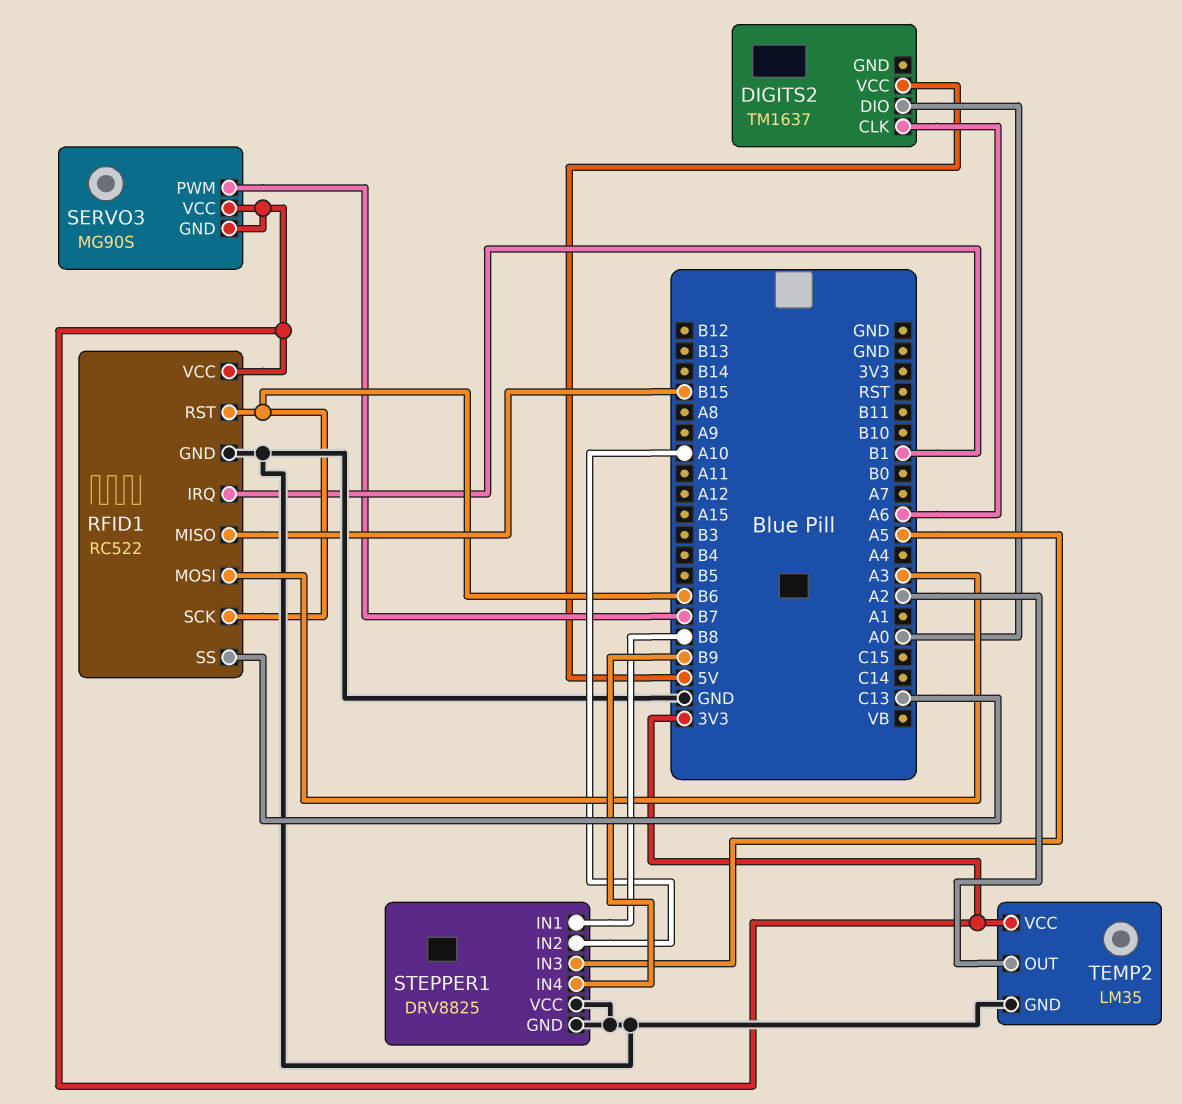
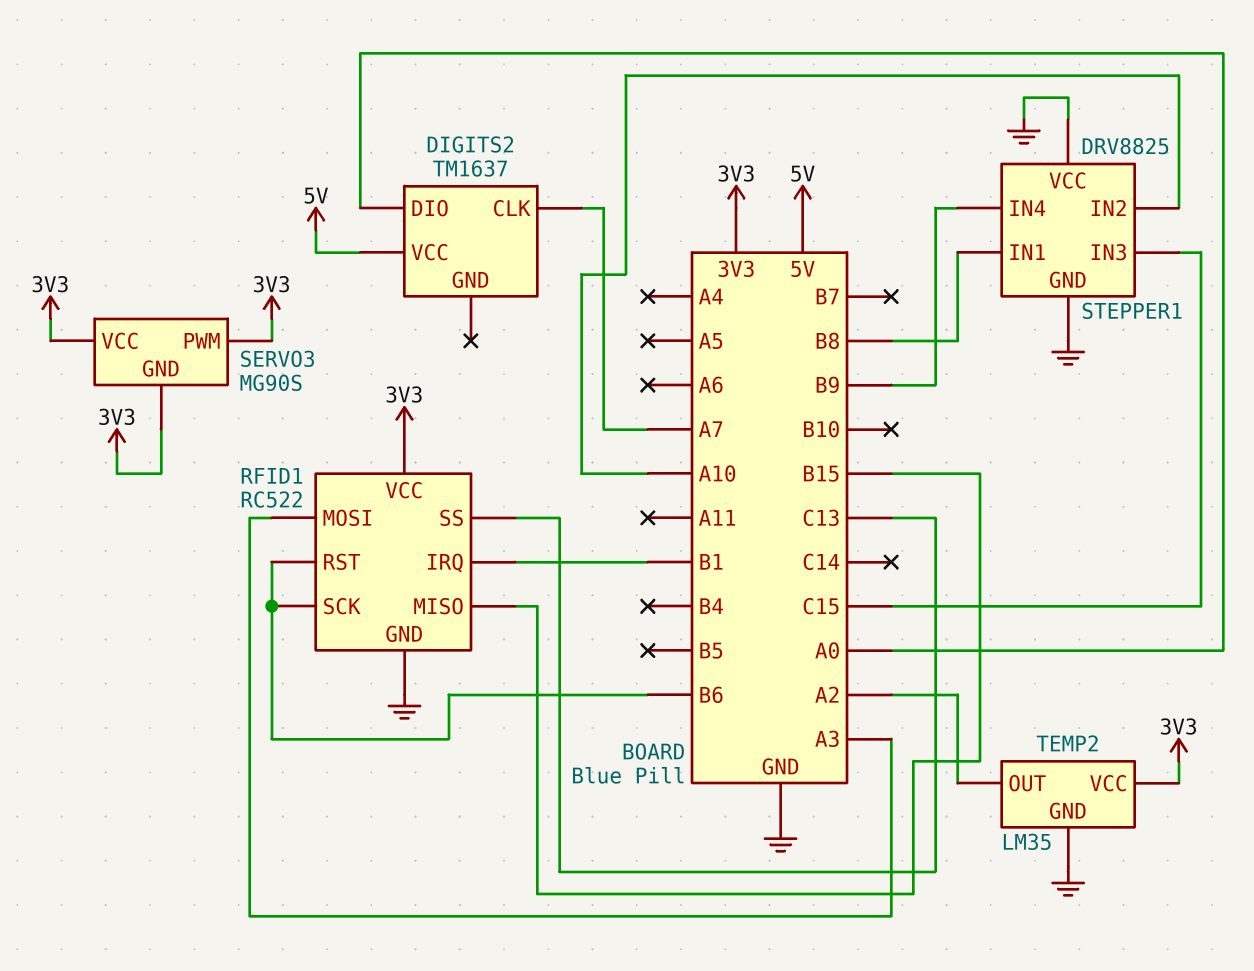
DIGITS2 pin CLK: A6 -> A7
SERVO3 pin PWM: B7 -> 3V3
STEPPER1 pin IN3: A5 -> C15

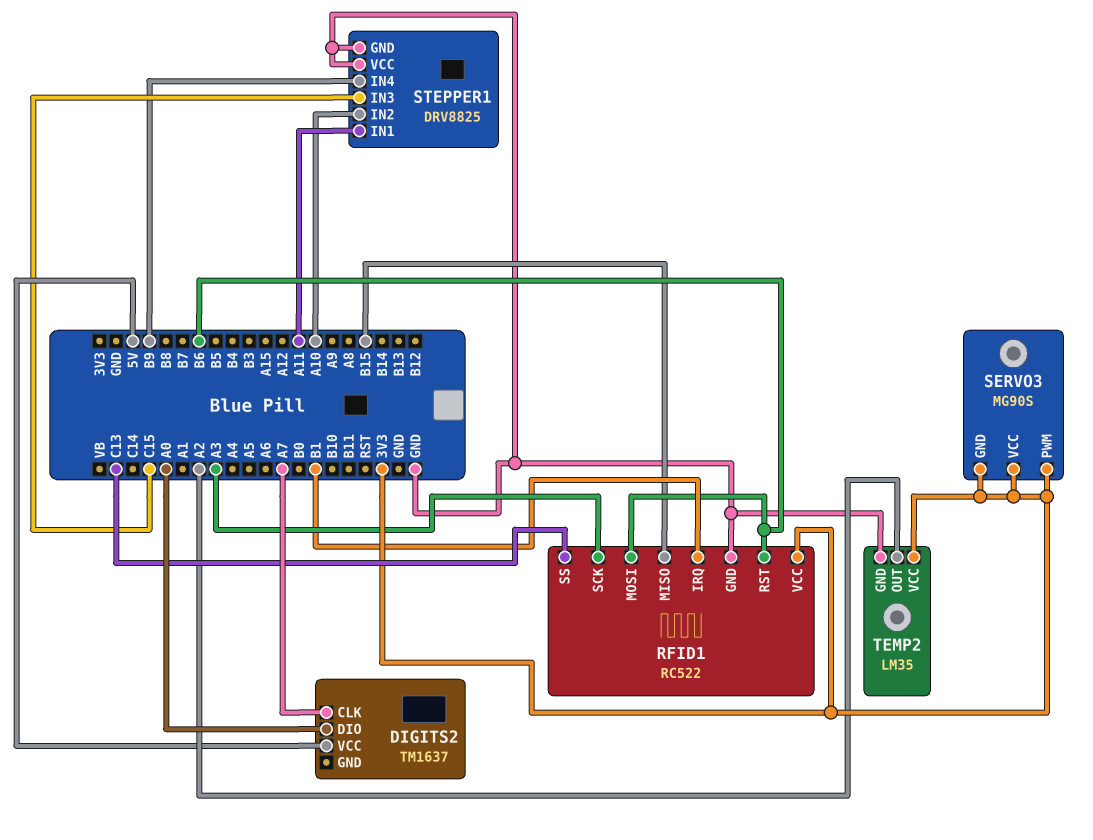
RFID1 pin MOSI: A3 -> B6
RFID1 pin SCK: B6 -> A3
STEPPER1 pin IN1: B8 -> A11

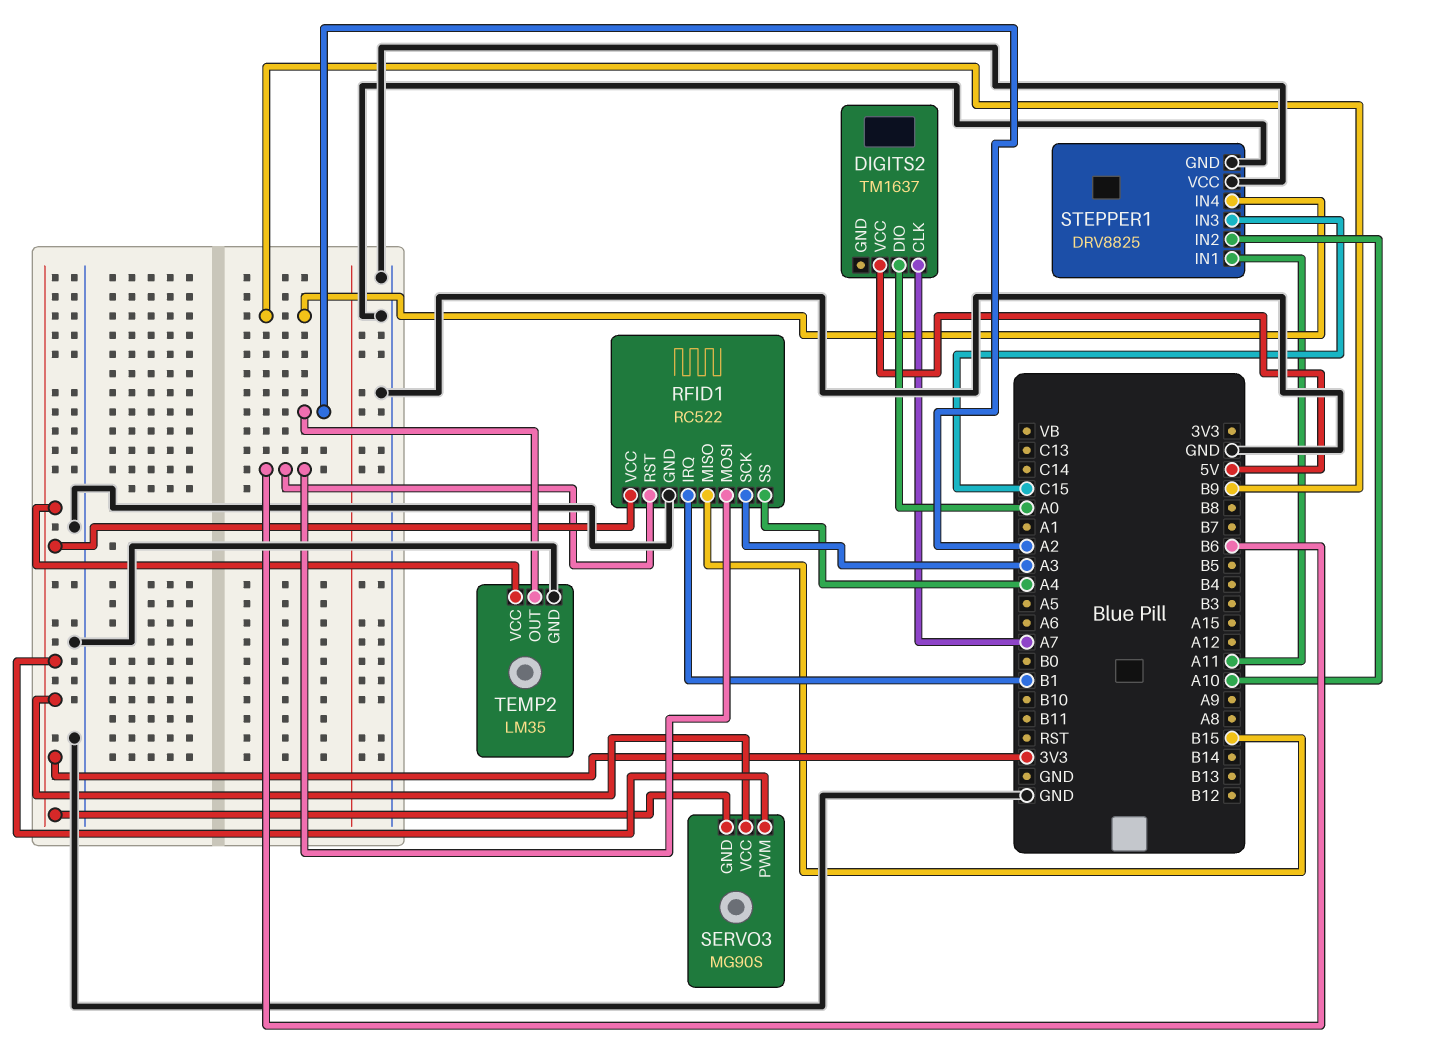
RFID1 pin SS: C13 -> A4

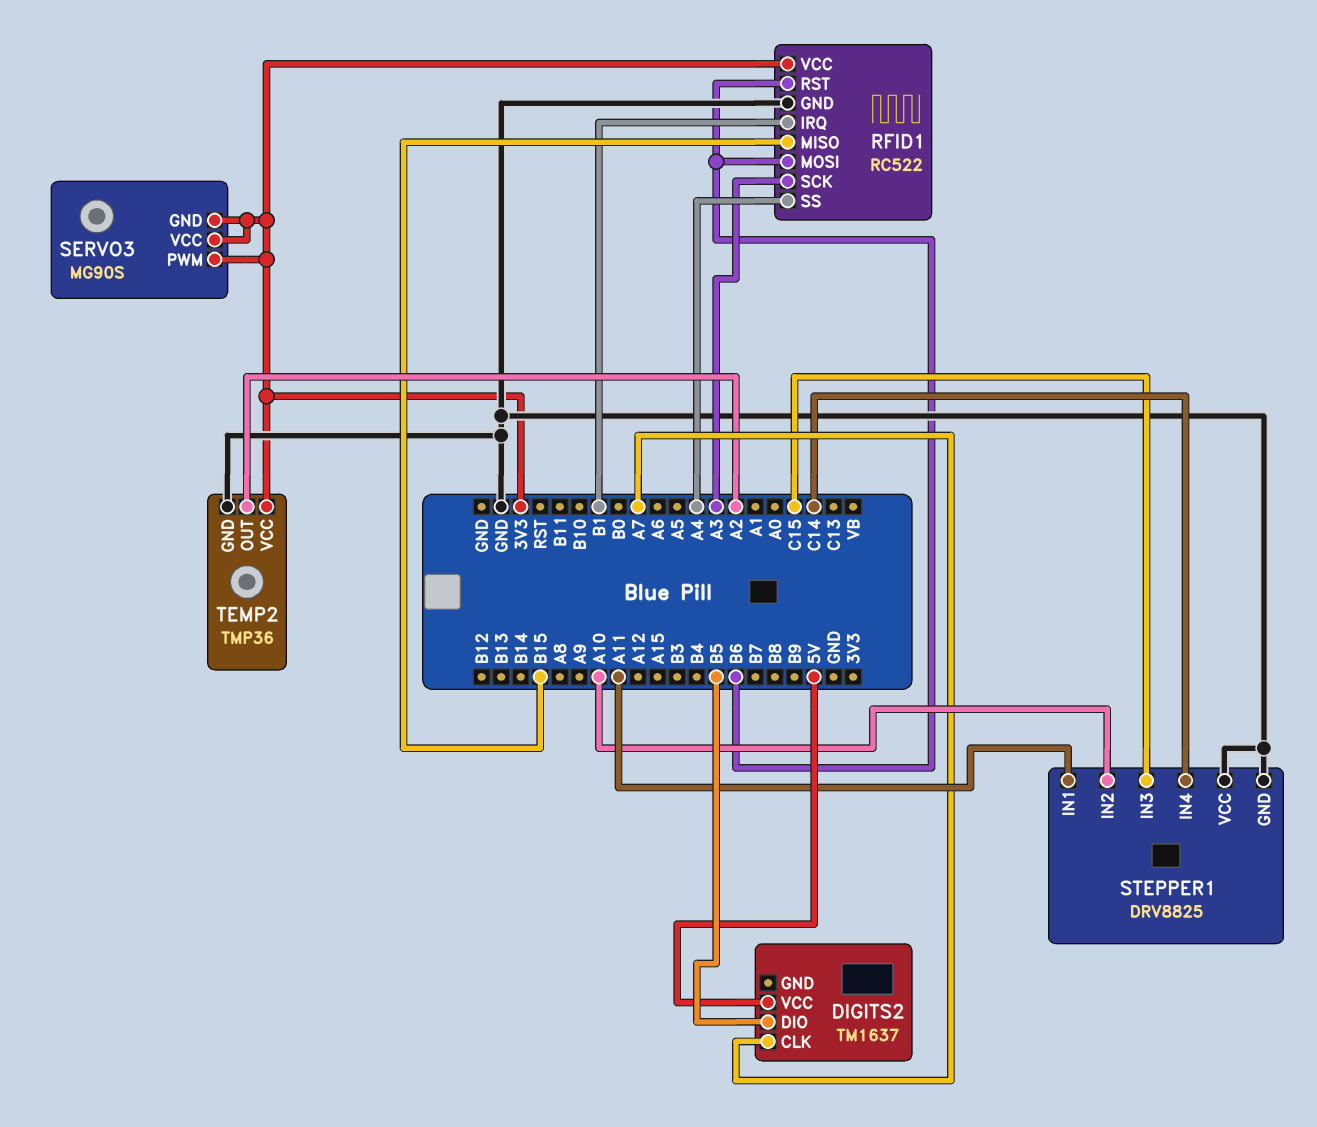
DIGITS2 pin DIO: A0 -> B5
STEPPER1 pin IN4: B9 -> C14
TEMP2: LM35 -> TMP36

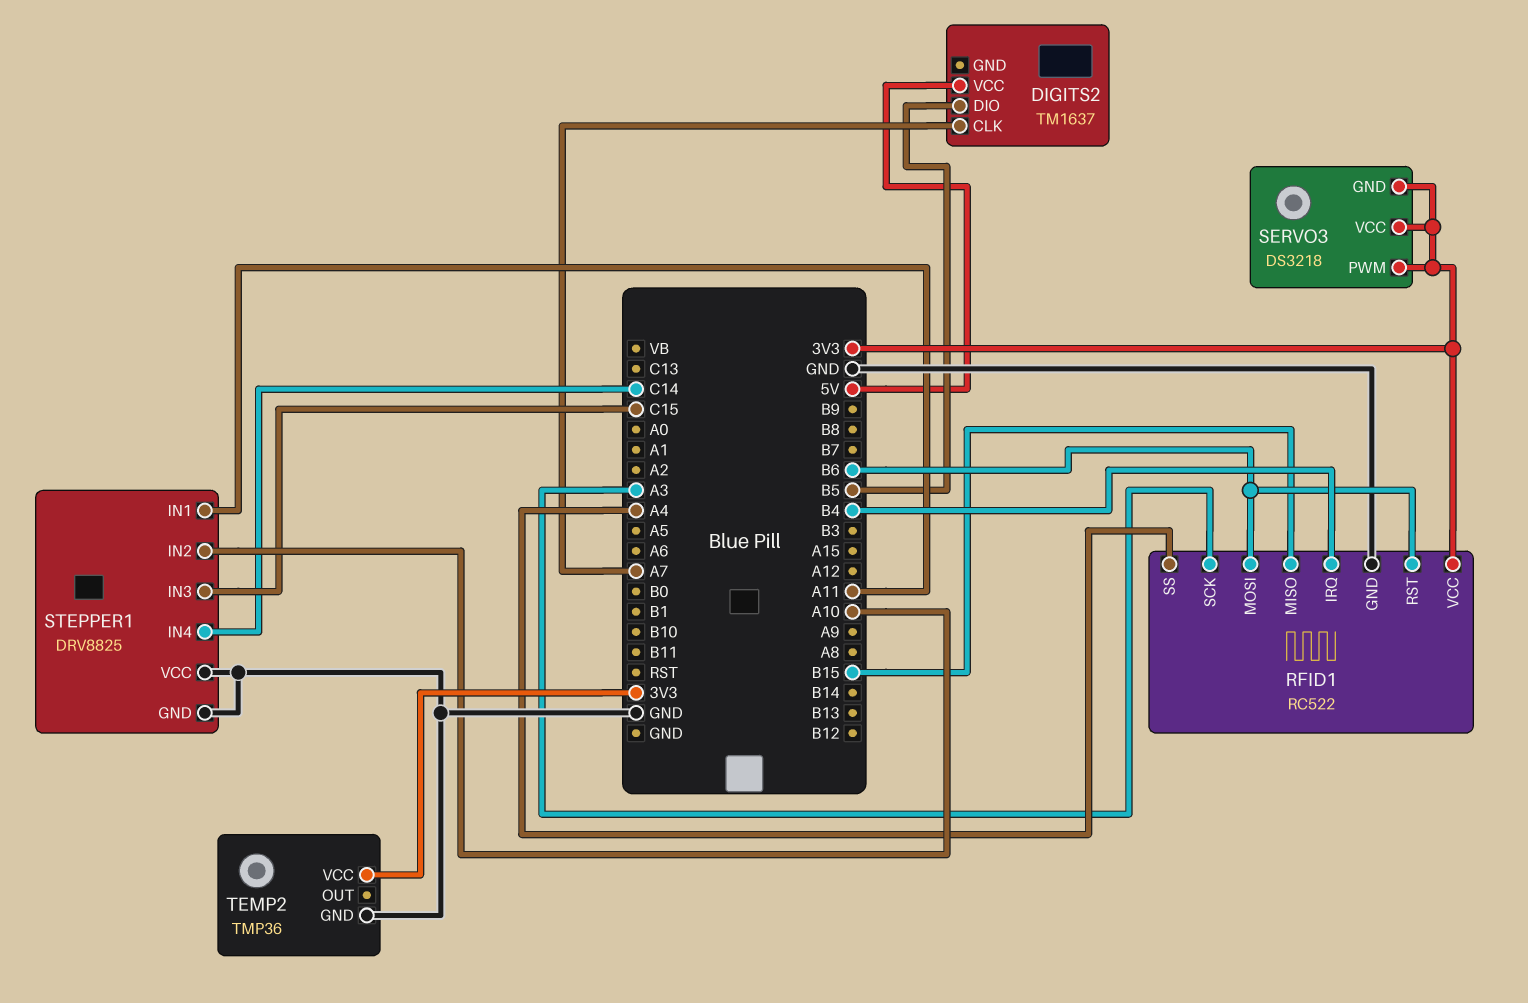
RFID1 pin IRQ: B1 -> B4
SERVO3: MG90S -> DS3218
TEMP2 pin OUT: A2 -> none

